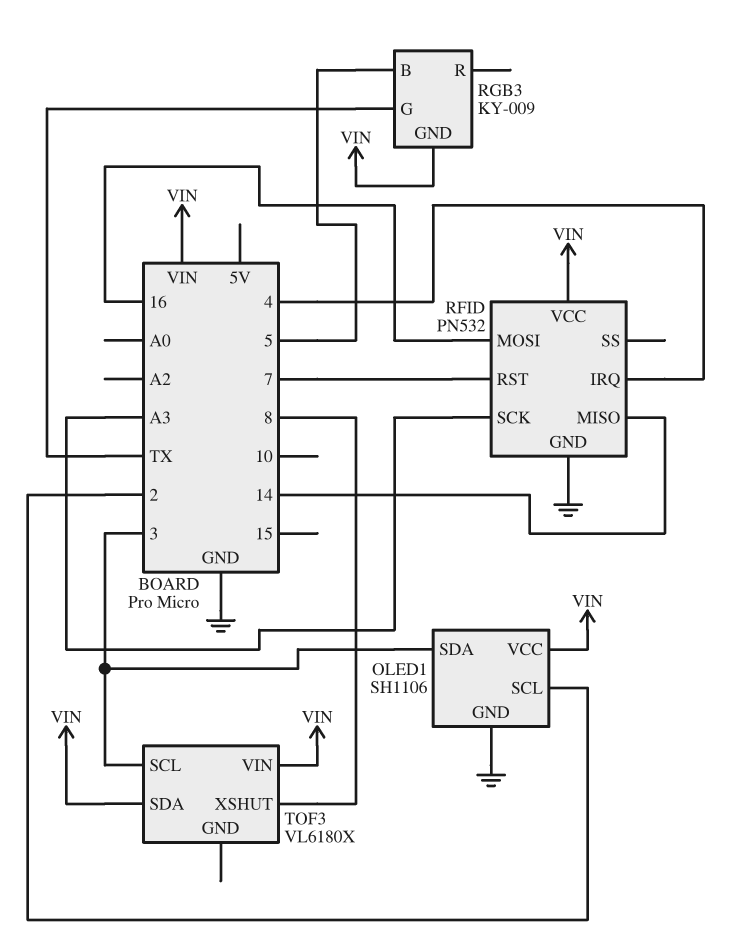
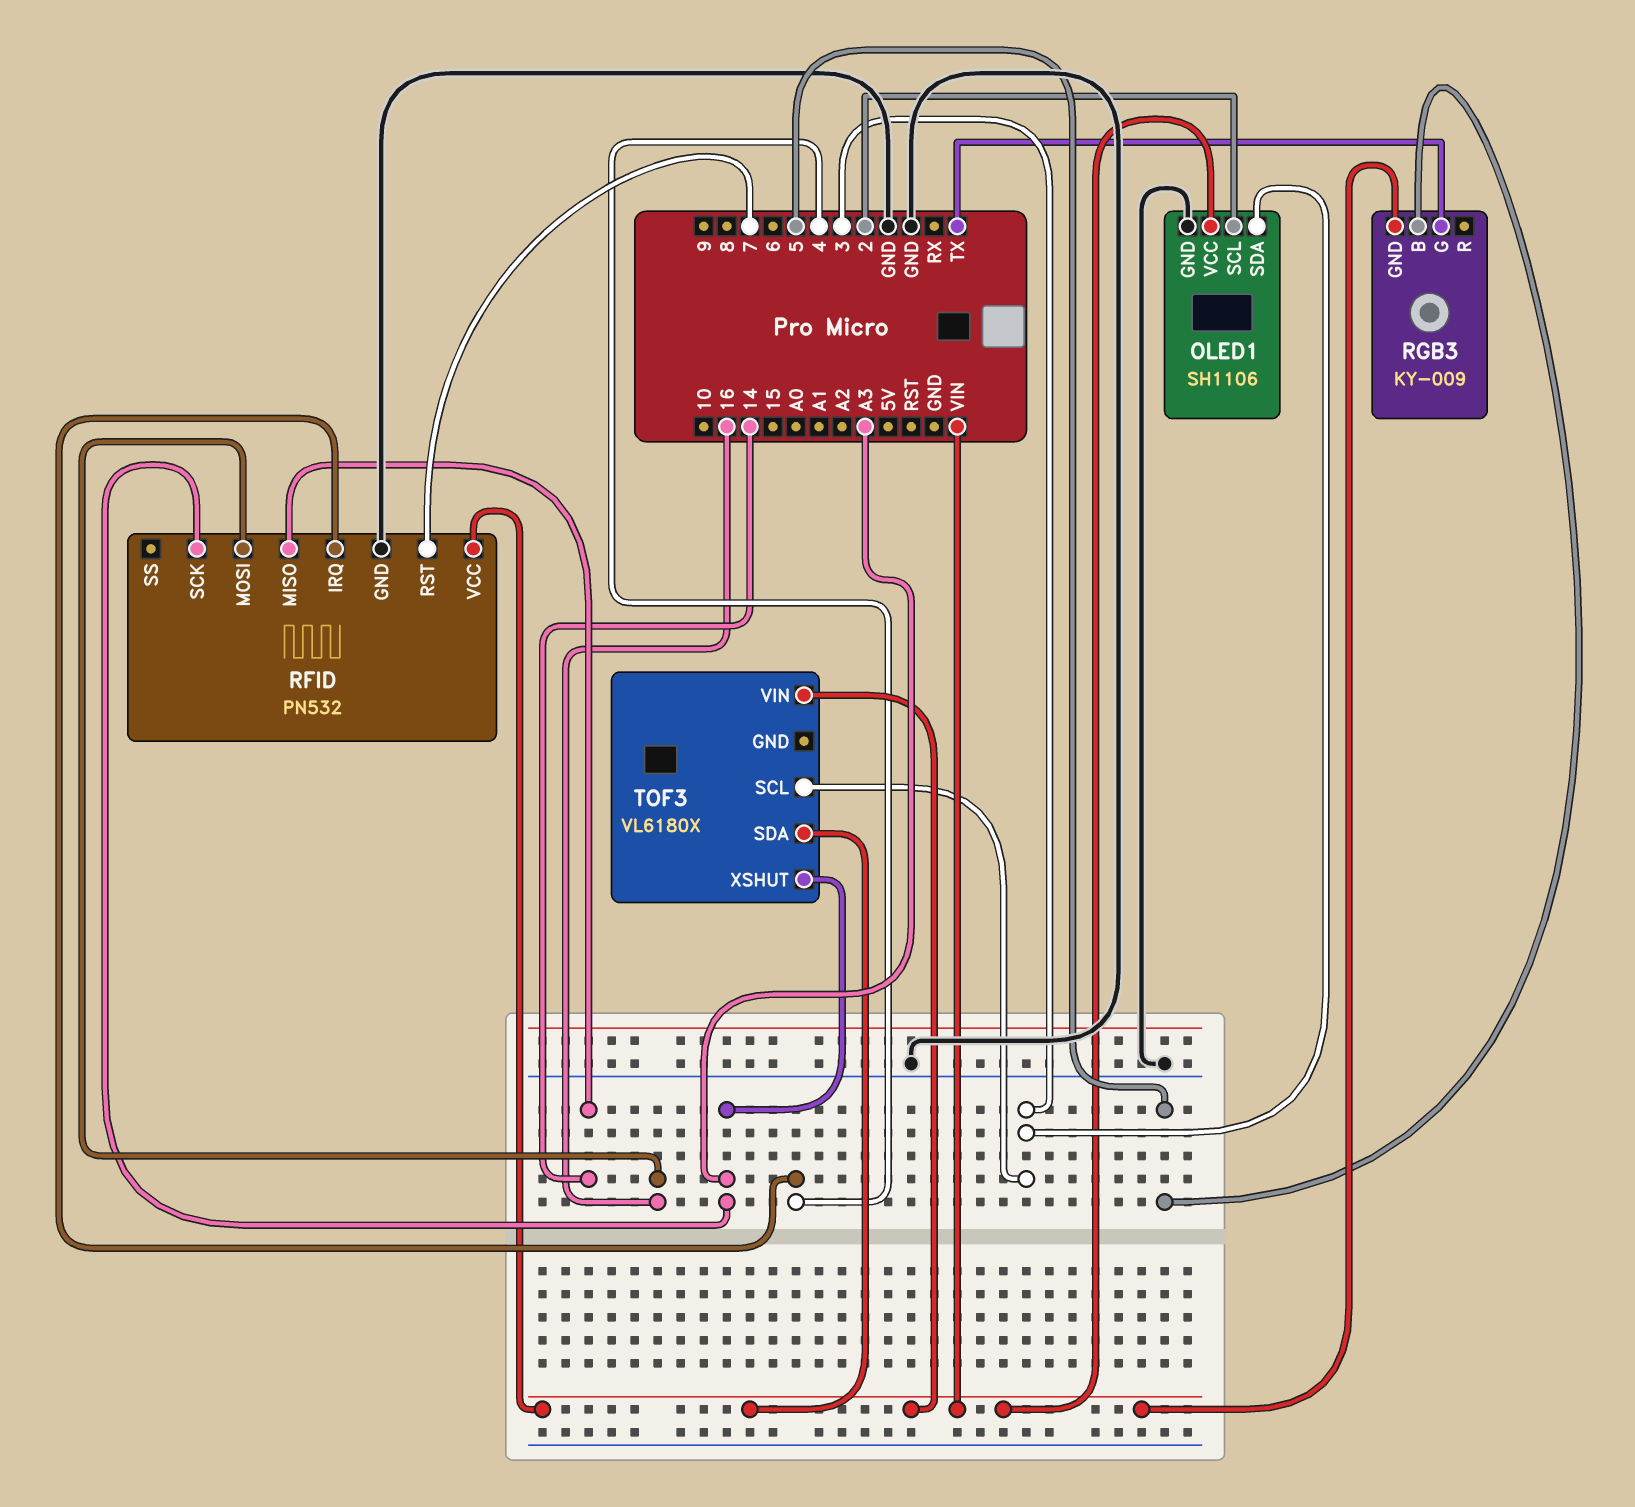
TOF3 pin XSHUT: 8 -> A3

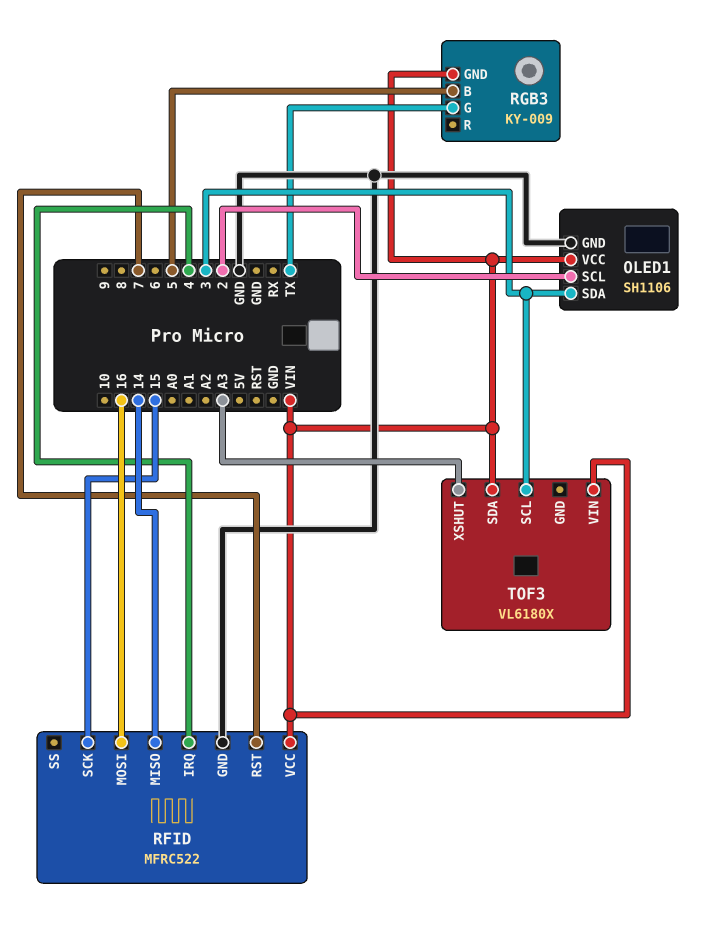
RFID: PN532 -> MFRC522
RFID pin SCK: A3 -> 15

